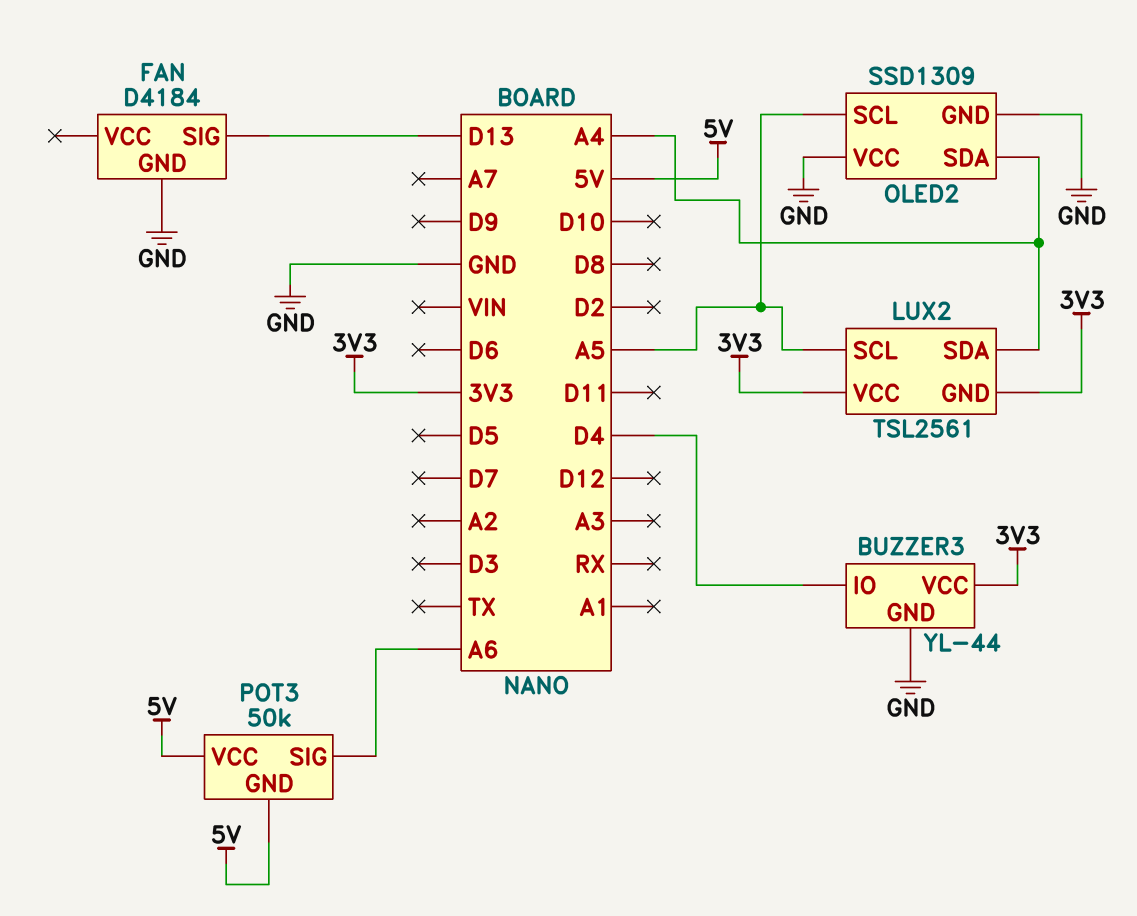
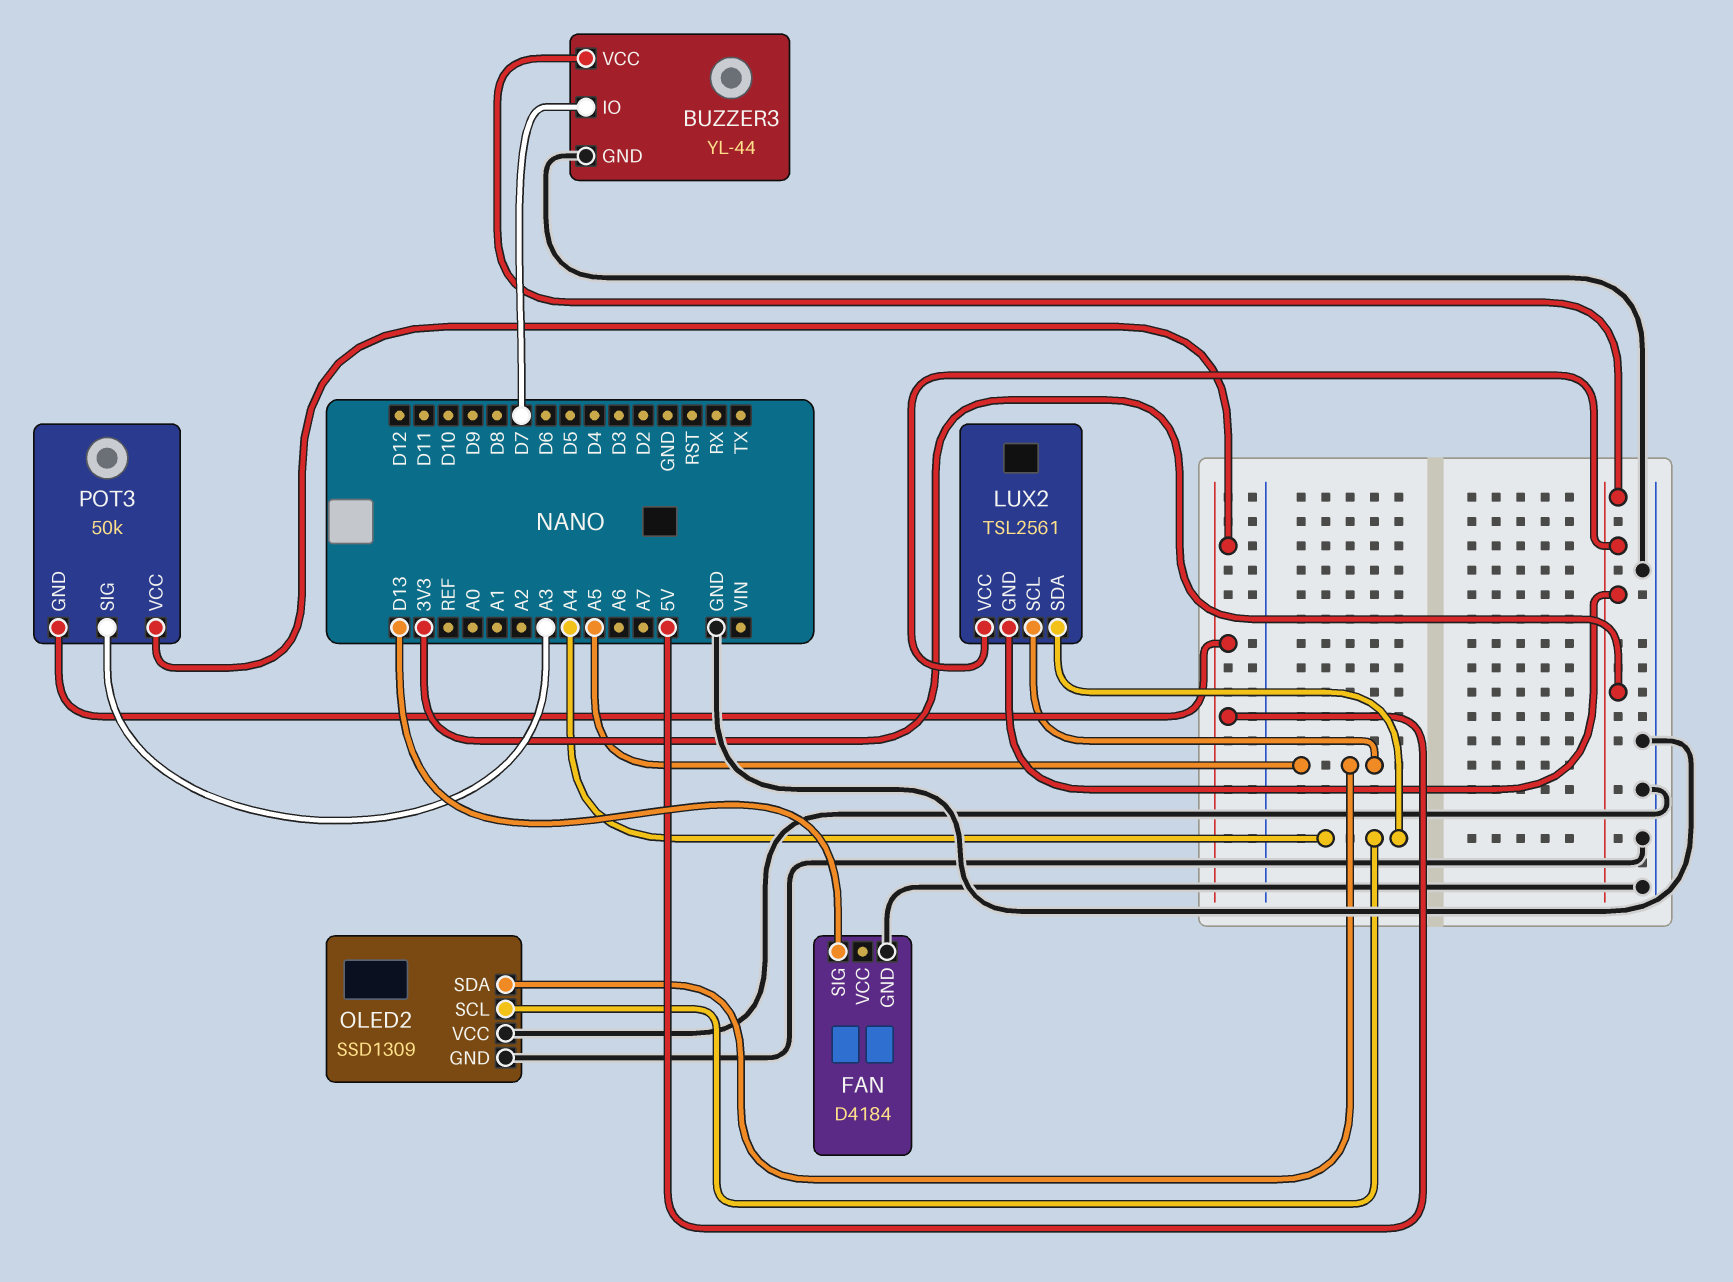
BUZZER3 pin IO: D4 -> D7
OLED2 pin SCL: A5 -> A4
OLED2 pin SDA: A4 -> A5
POT3 pin SIG: A6 -> A3

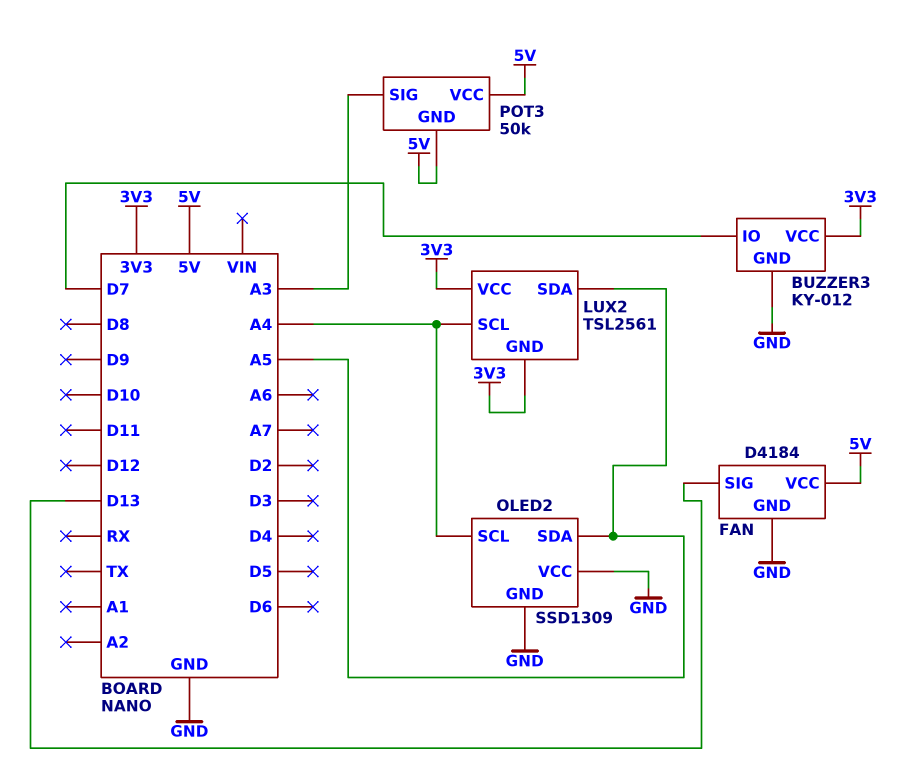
BUZZER3: YL-44 -> KY-012
FAN pin VCC: none -> 5V
LUX2 pin SCL: A5 -> A4
LUX2 pin SDA: A4 -> A5

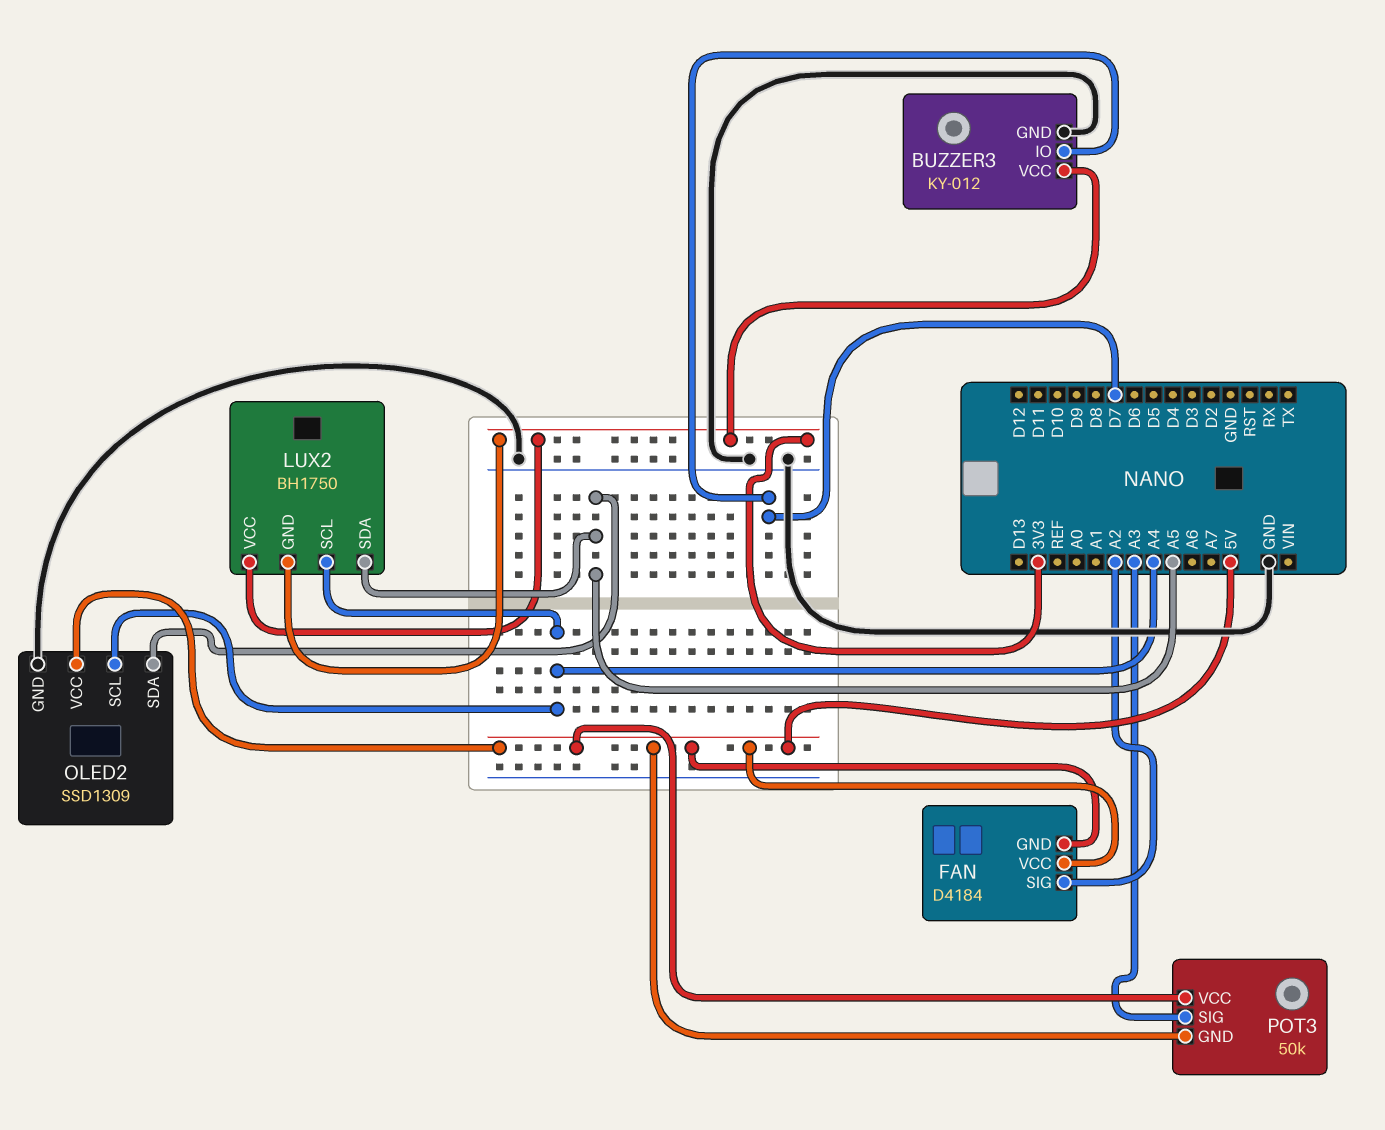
FAN pin GND: GND -> 5V
FAN pin SIG: D13 -> A2
LUX2: TSL2561 -> BH1750
OLED2 pin VCC: GND -> 5V

